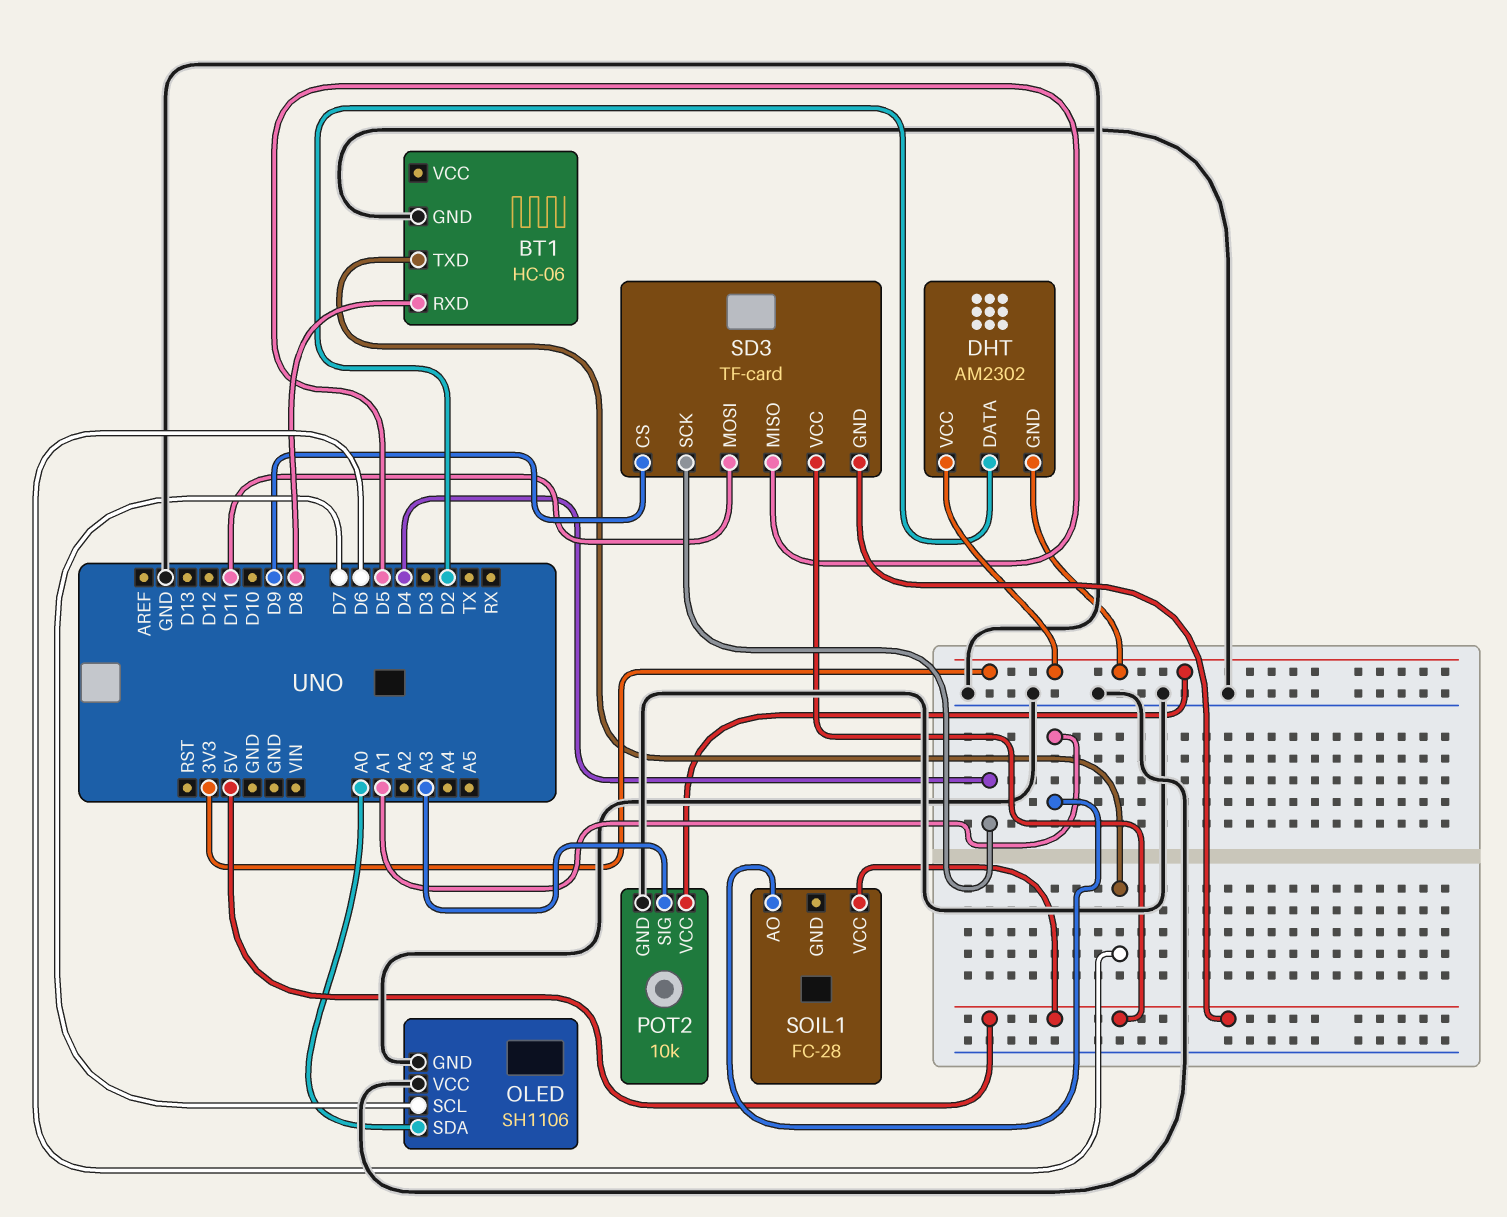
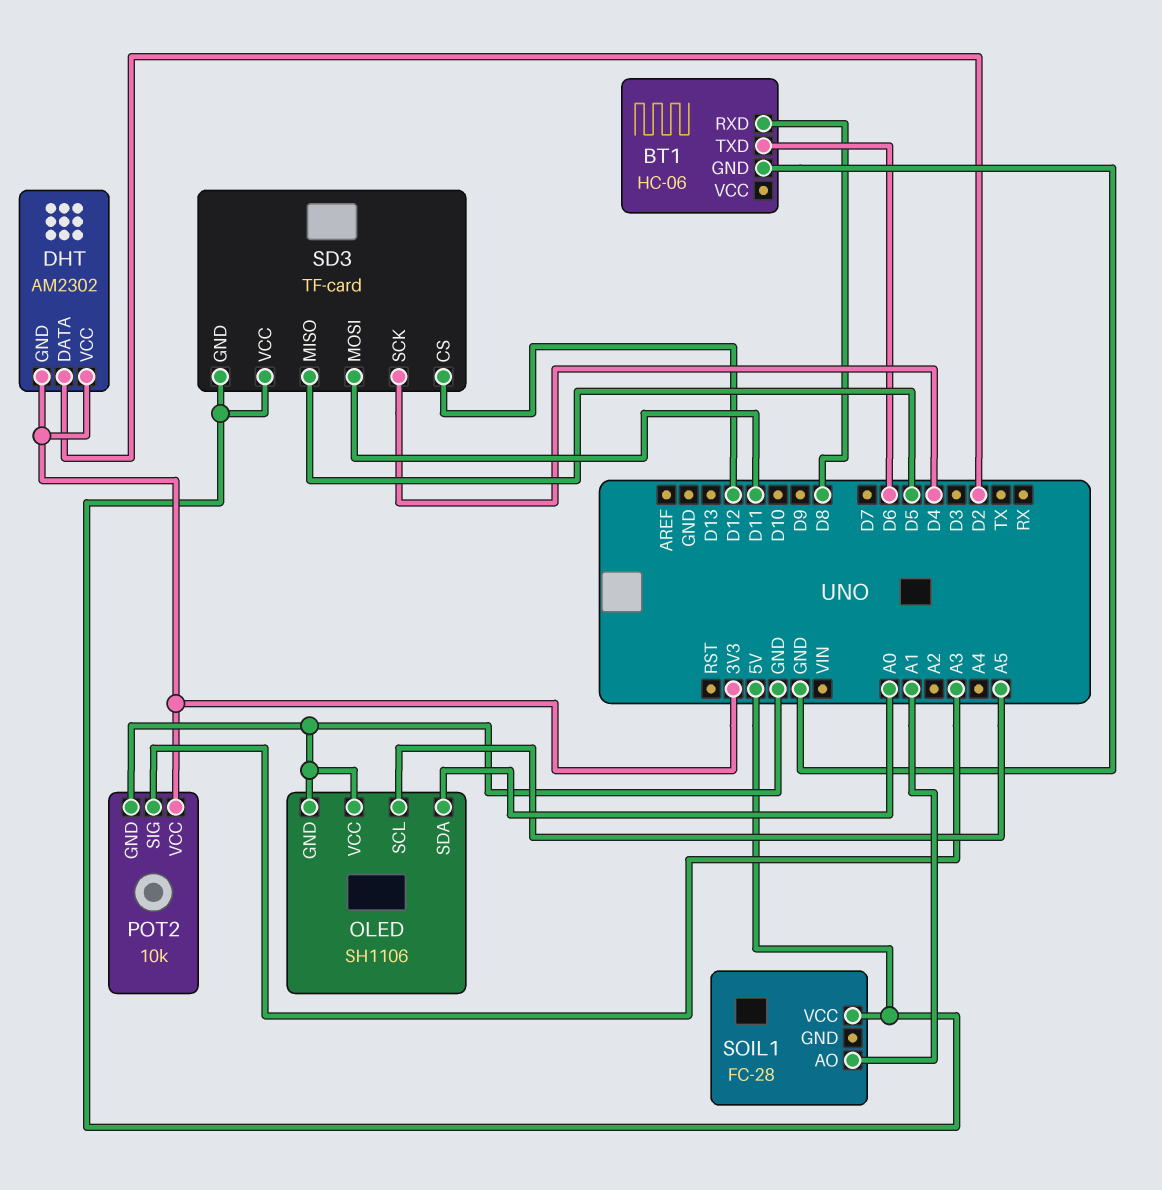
OLED pin SCL: D7 -> A5
SD3 pin CS: D9 -> D12

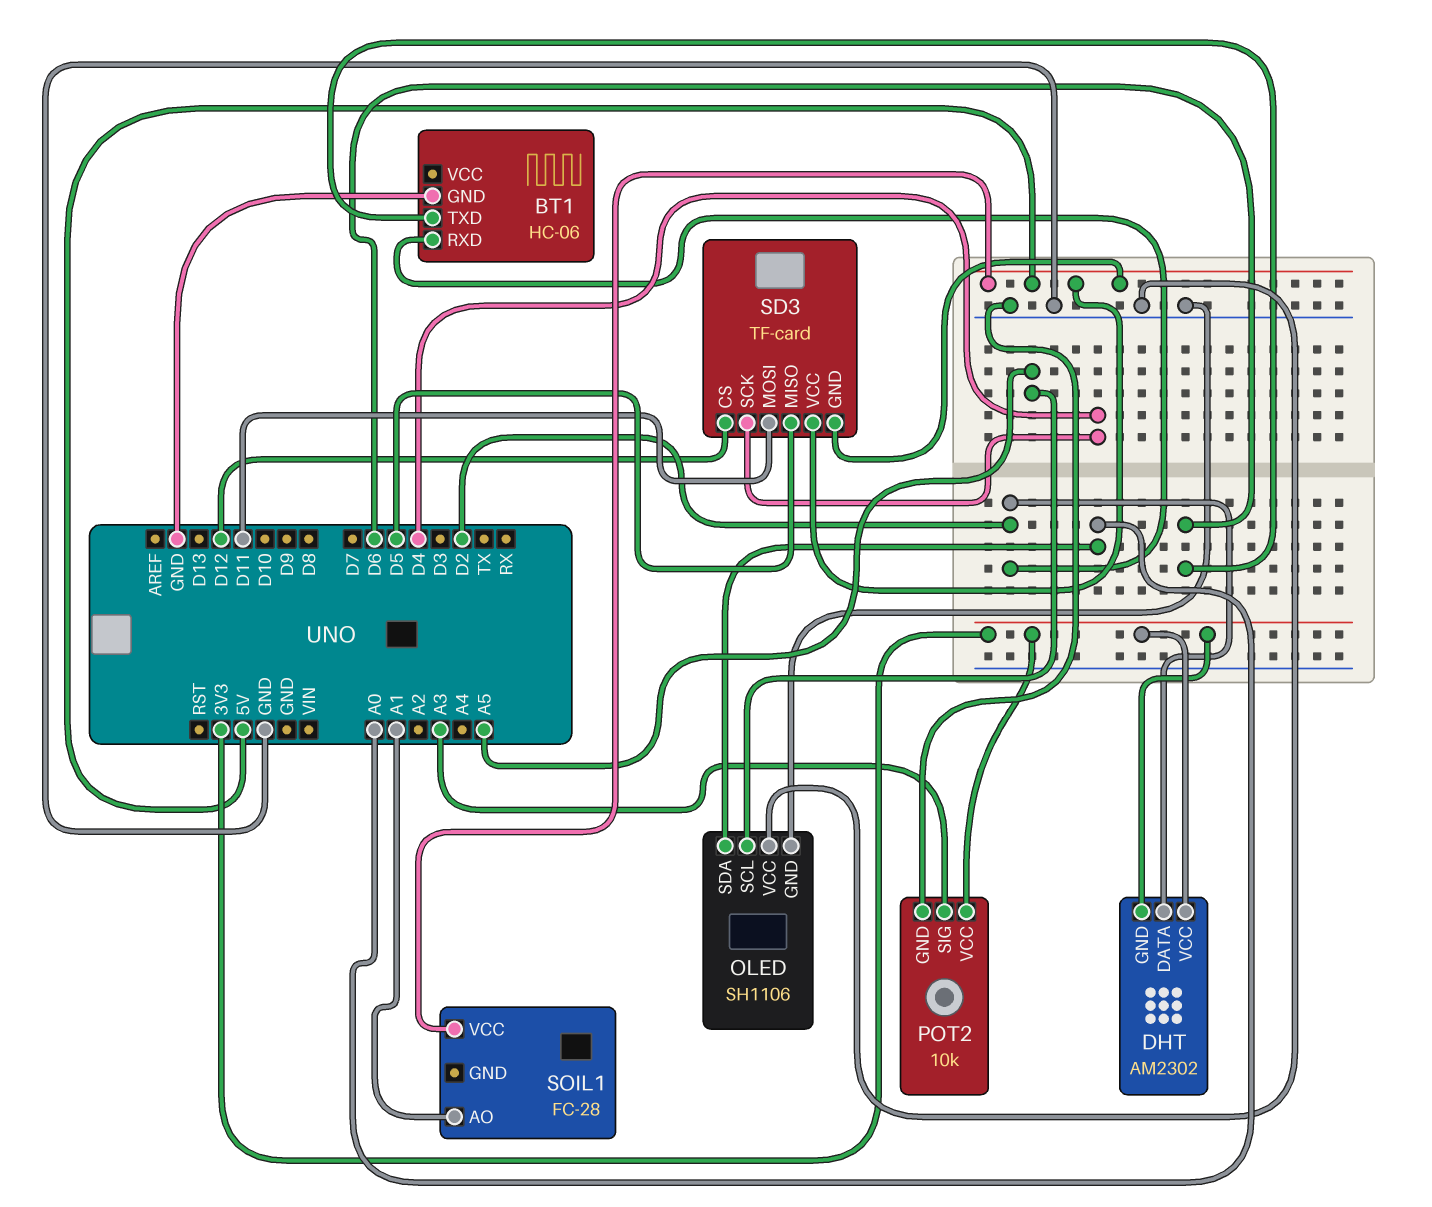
BT1 pin RXD: D8 -> D2

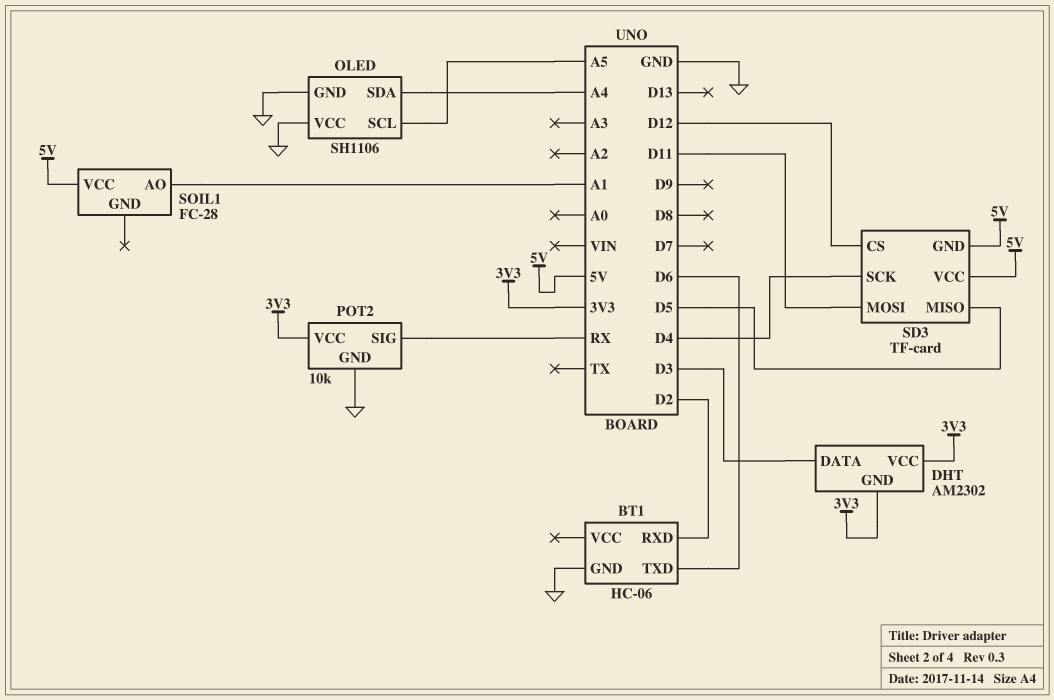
DHT pin DATA: D2 -> D3
OLED pin SDA: A0 -> A4
POT2 pin SIG: A3 -> RX

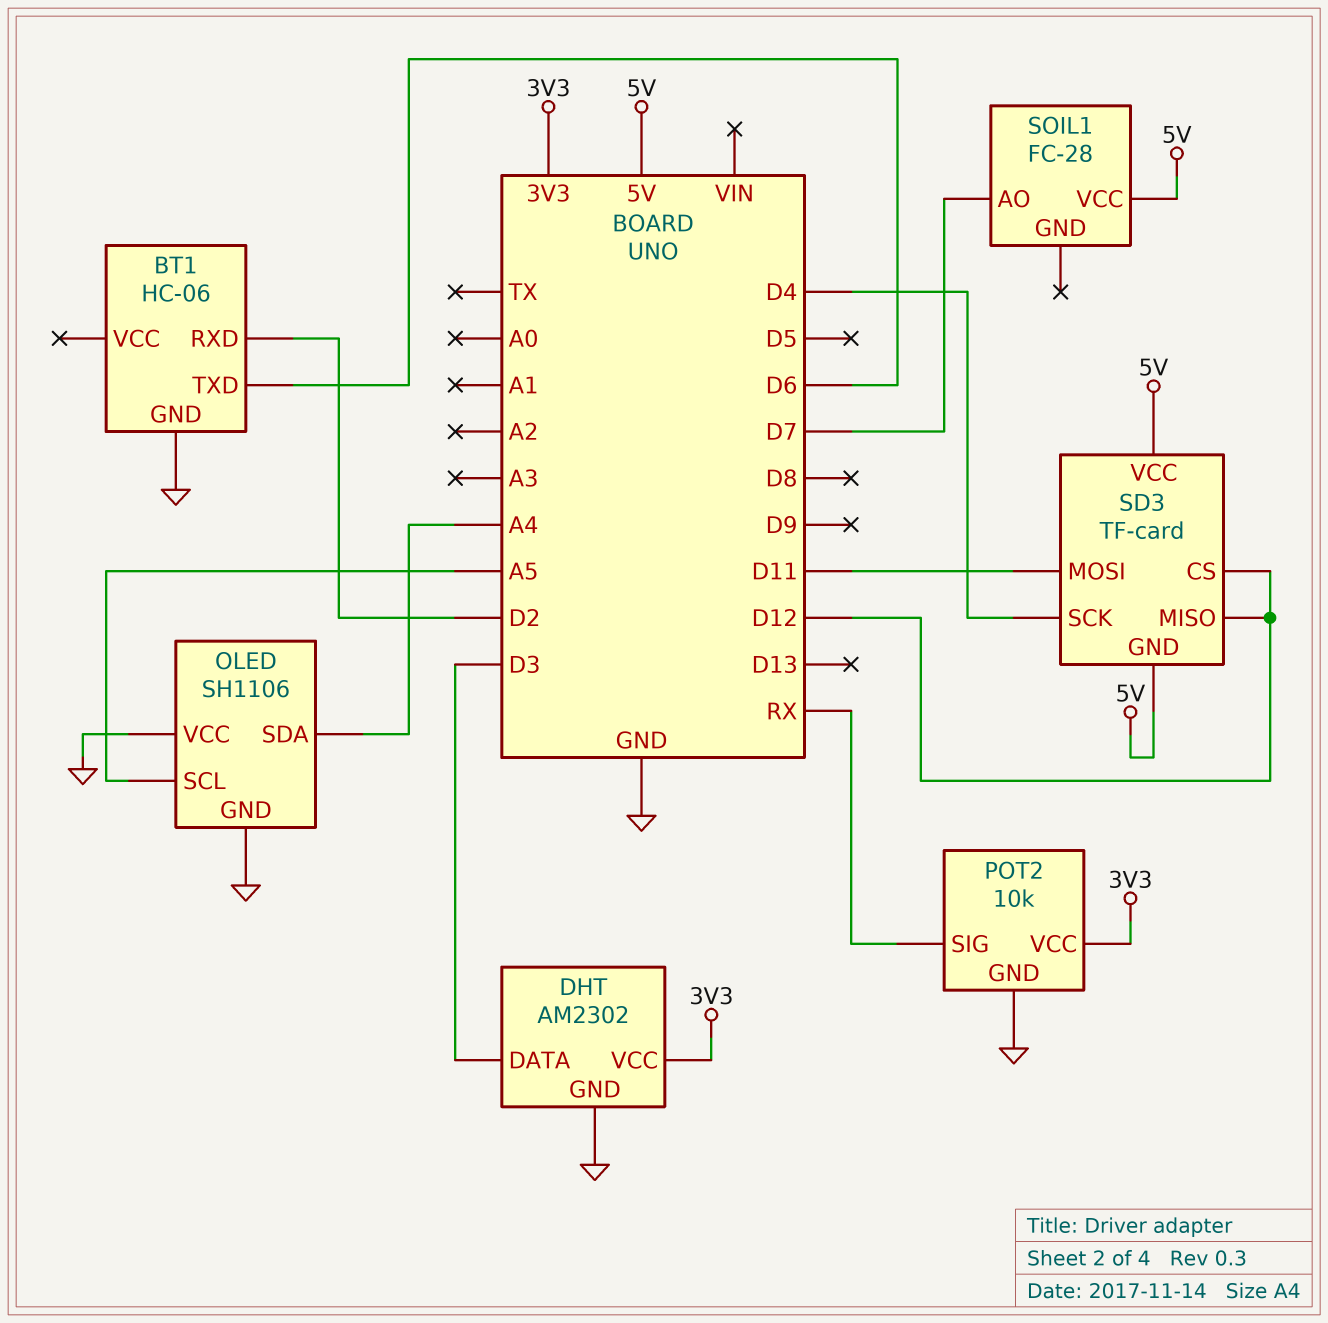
DHT pin GND: 3V3 -> GND
SD3 pin MISO: D5 -> D12
SOIL1 pin AO: A1 -> D7

